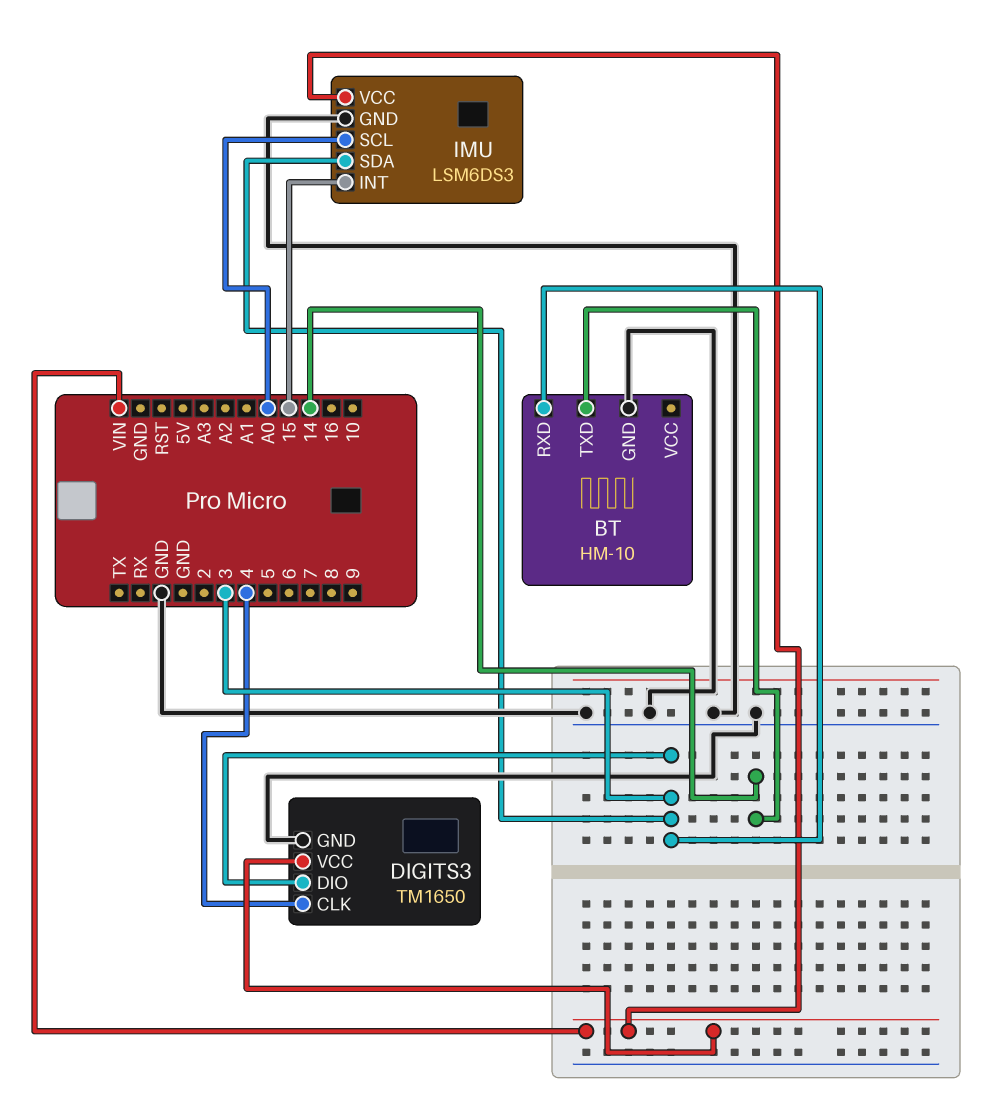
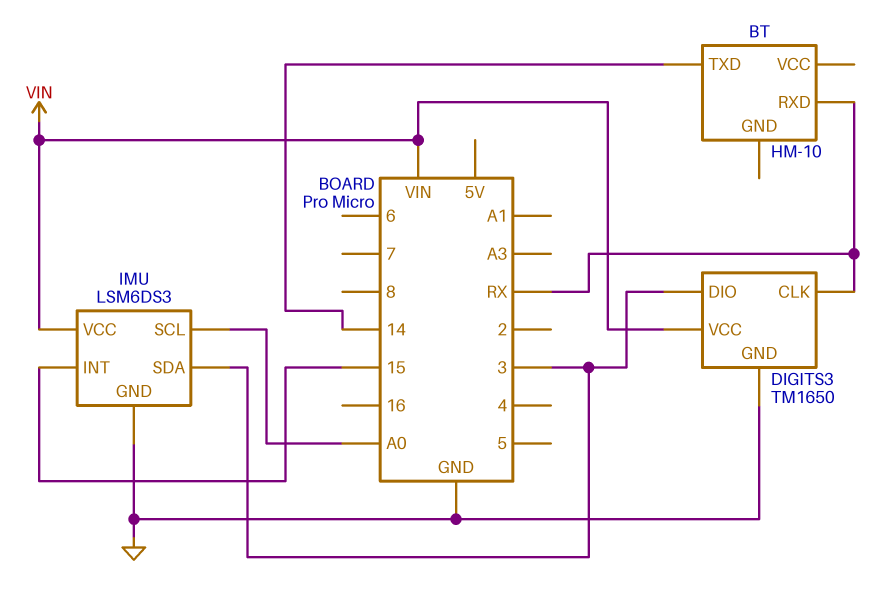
BT pin GND: GND -> none
BT pin RXD: 3 -> RX
DIGITS3 pin CLK: 4 -> RX

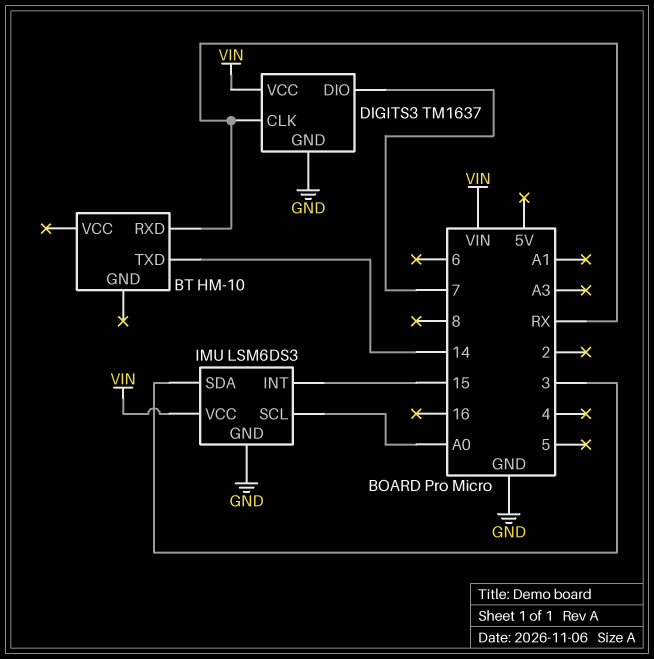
DIGITS3: TM1650 -> TM1637
DIGITS3 pin DIO: 3 -> 7

